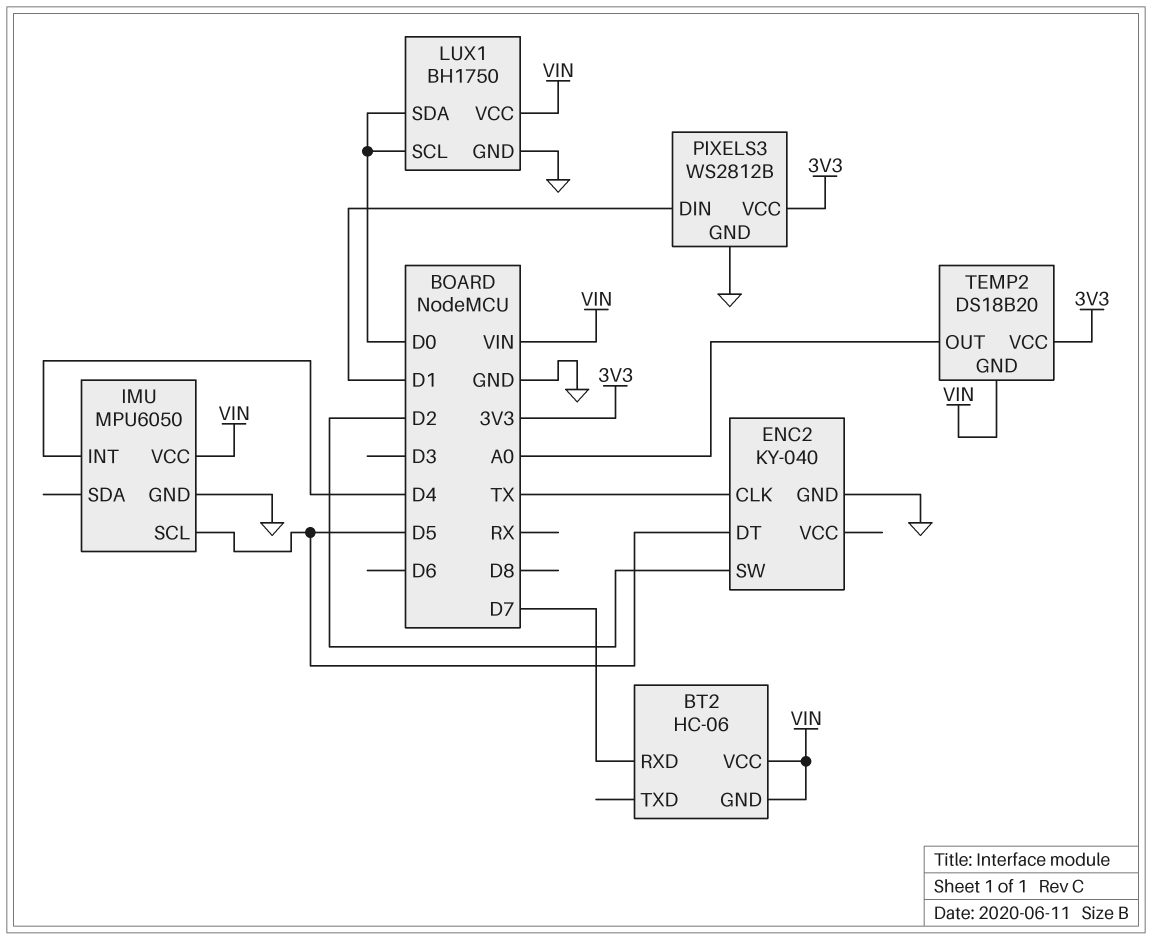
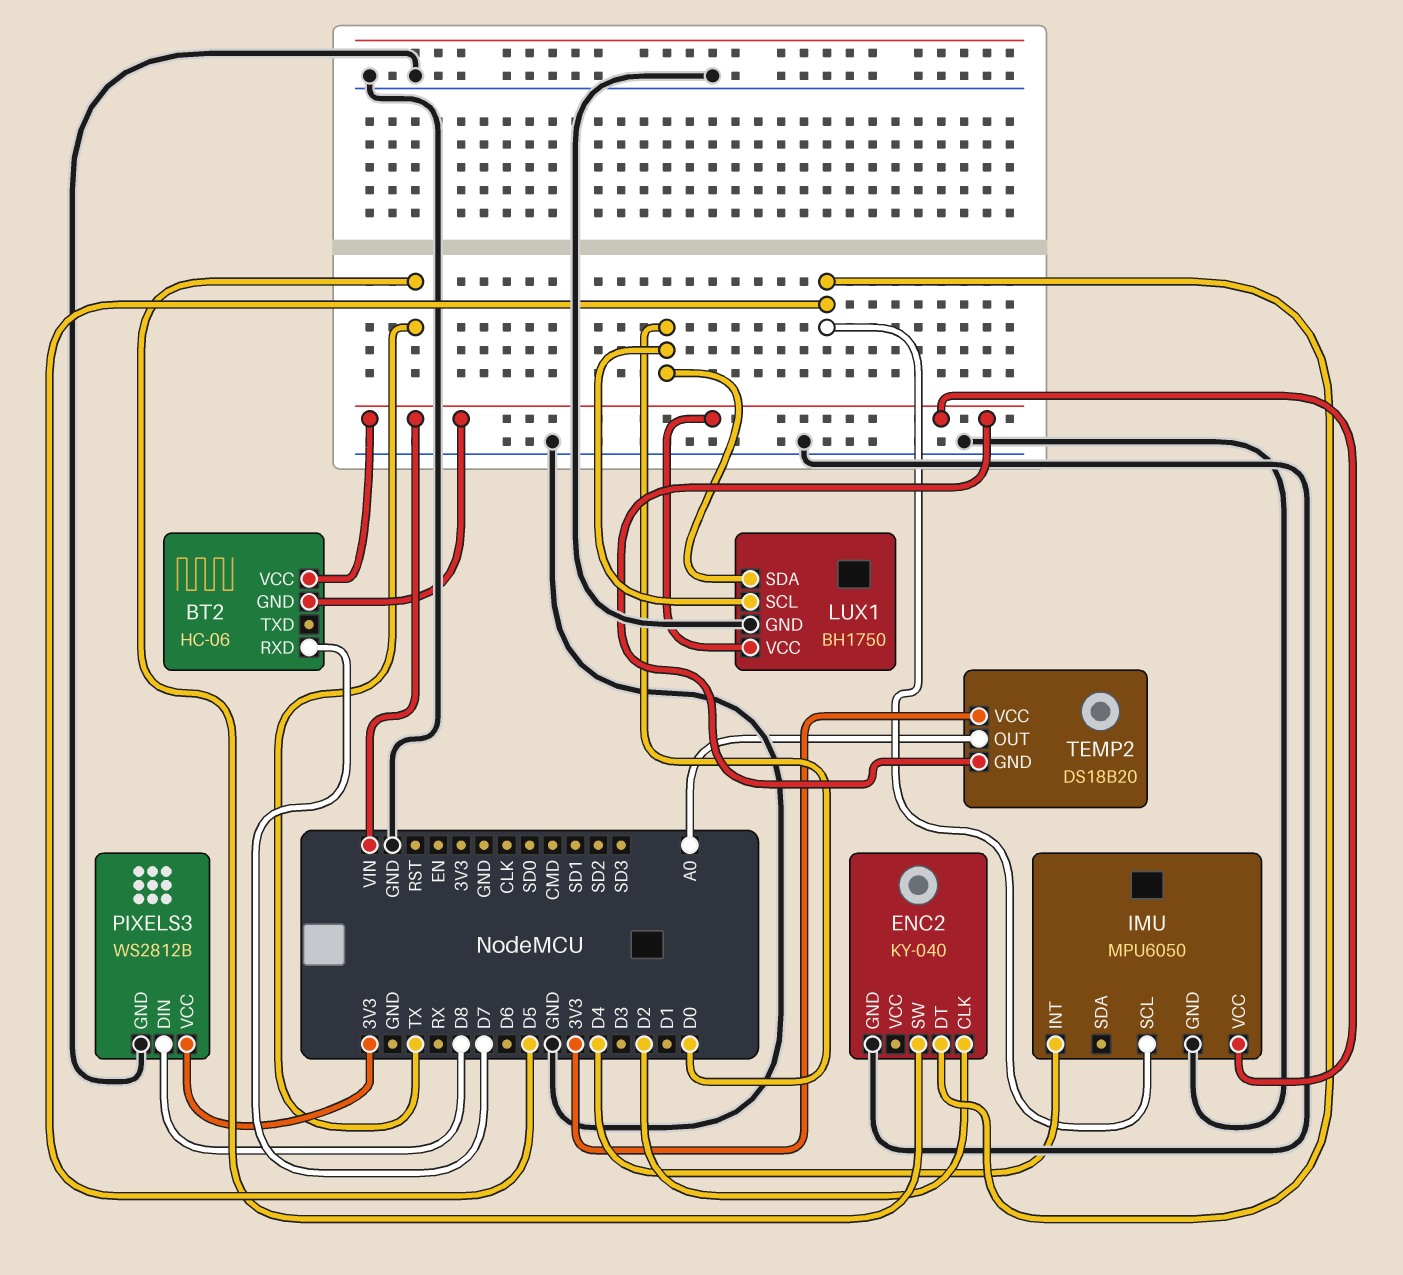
ENC2 pin CLK: TX -> D2
ENC2 pin SW: D2 -> TX
PIXELS3 pin DIN: D1 -> D8

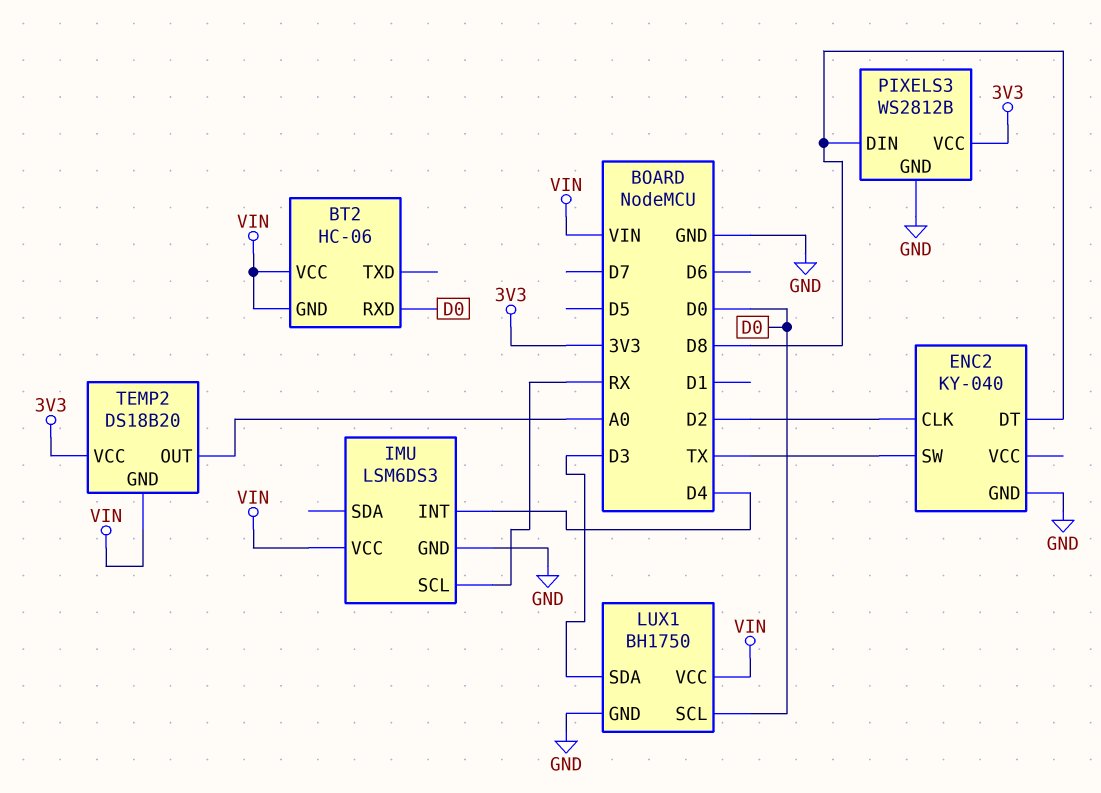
BT2 pin RXD: D7 -> D0
ENC2 pin DT: D5 -> D8
IMU: MPU6050 -> LSM6DS3
IMU pin SCL: D5 -> RX
LUX1 pin SDA: D0 -> D3

